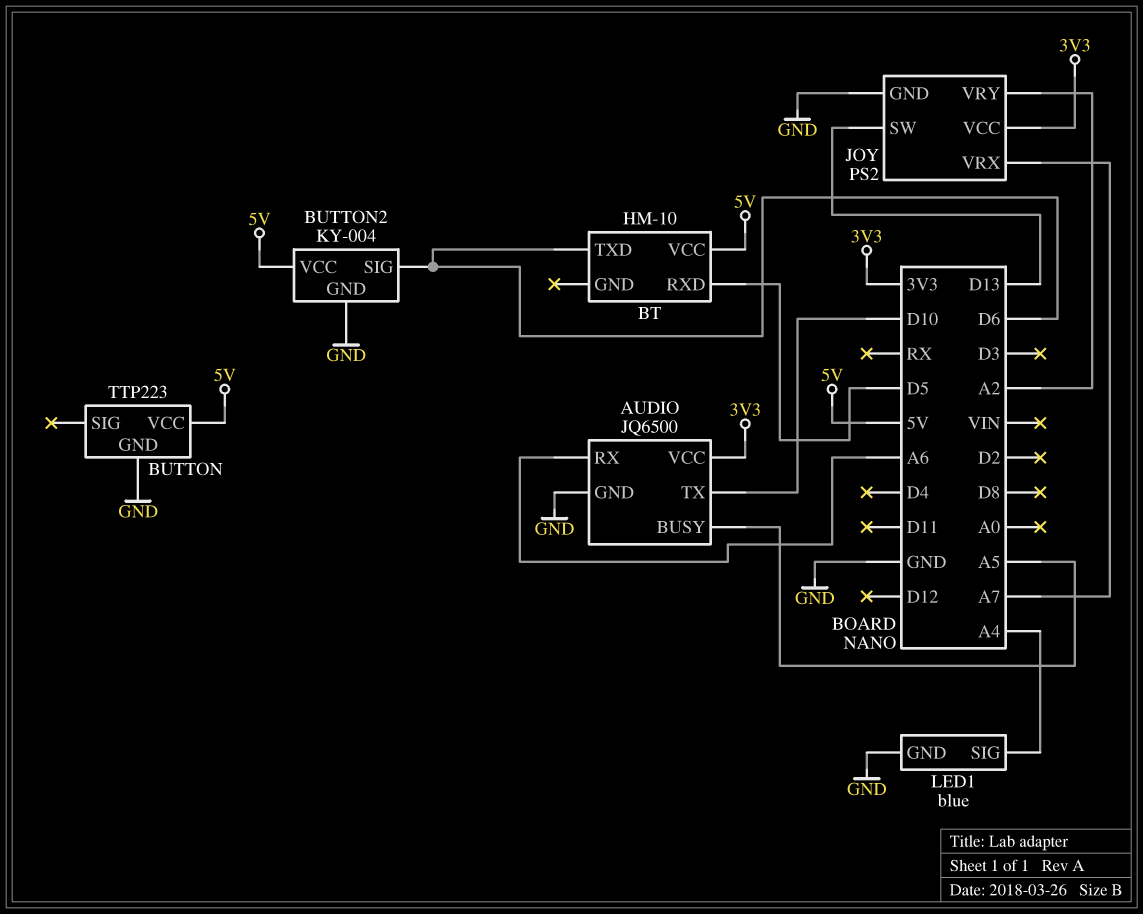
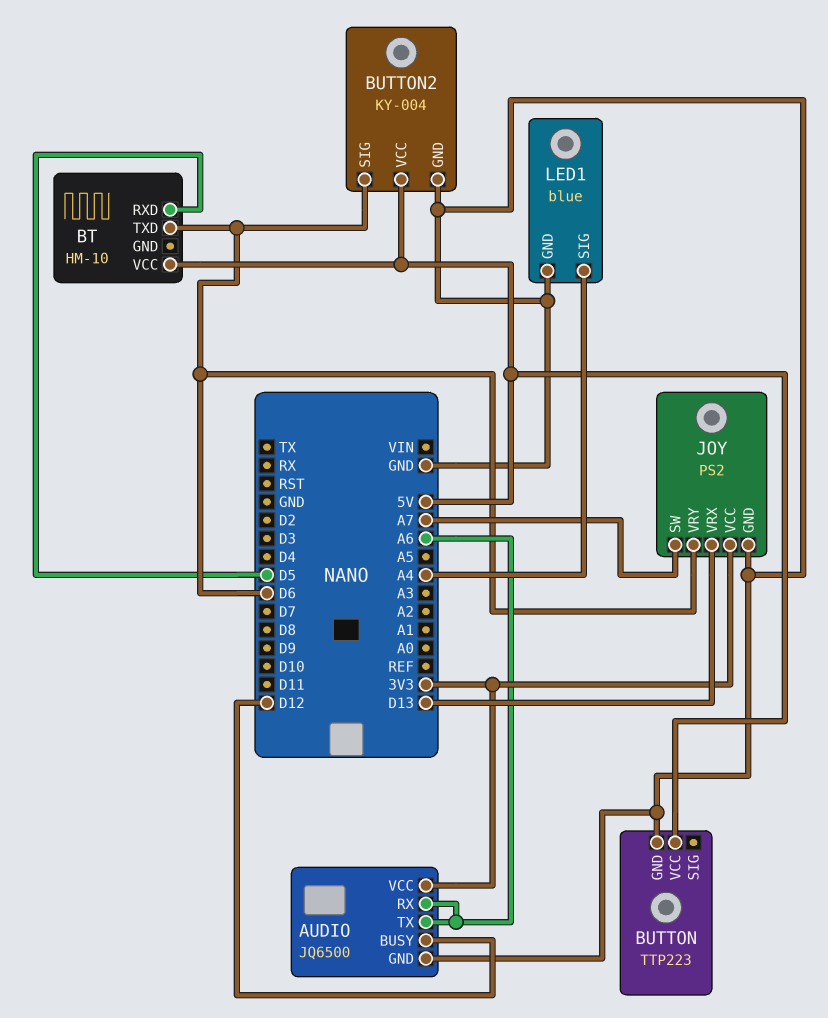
AUDIO pin BUSY: A5 -> D12
AUDIO pin TX: D10 -> A6
JOY pin SW: D13 -> A7
JOY pin VRX: A7 -> D13
JOY pin VRY: A2 -> D6

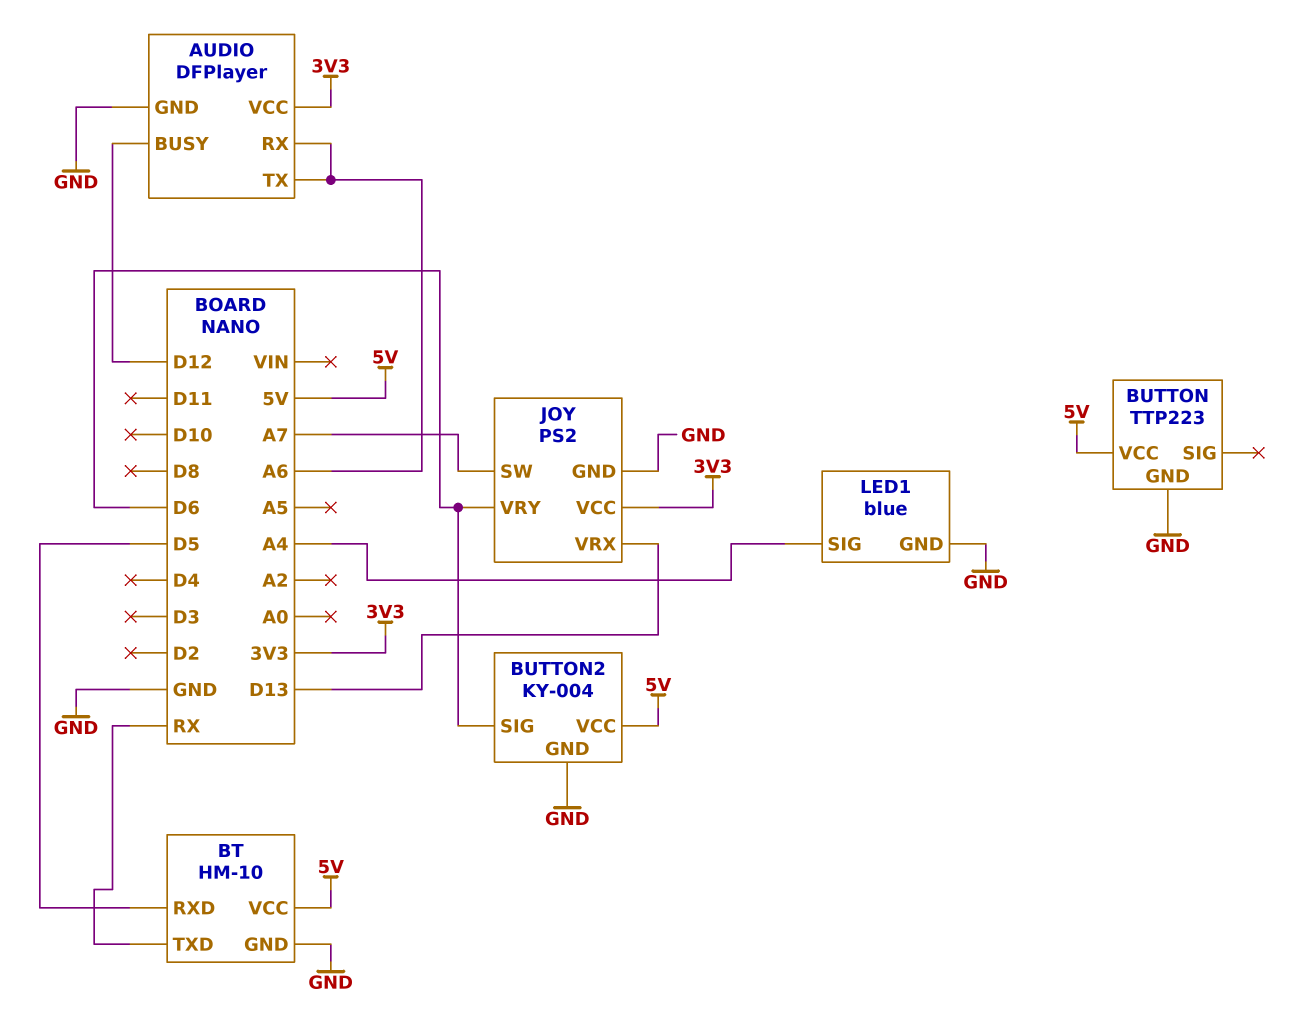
AUDIO: JQ6500 -> DFPlayer
BT pin GND: none -> GND
BT pin TXD: D6 -> RX

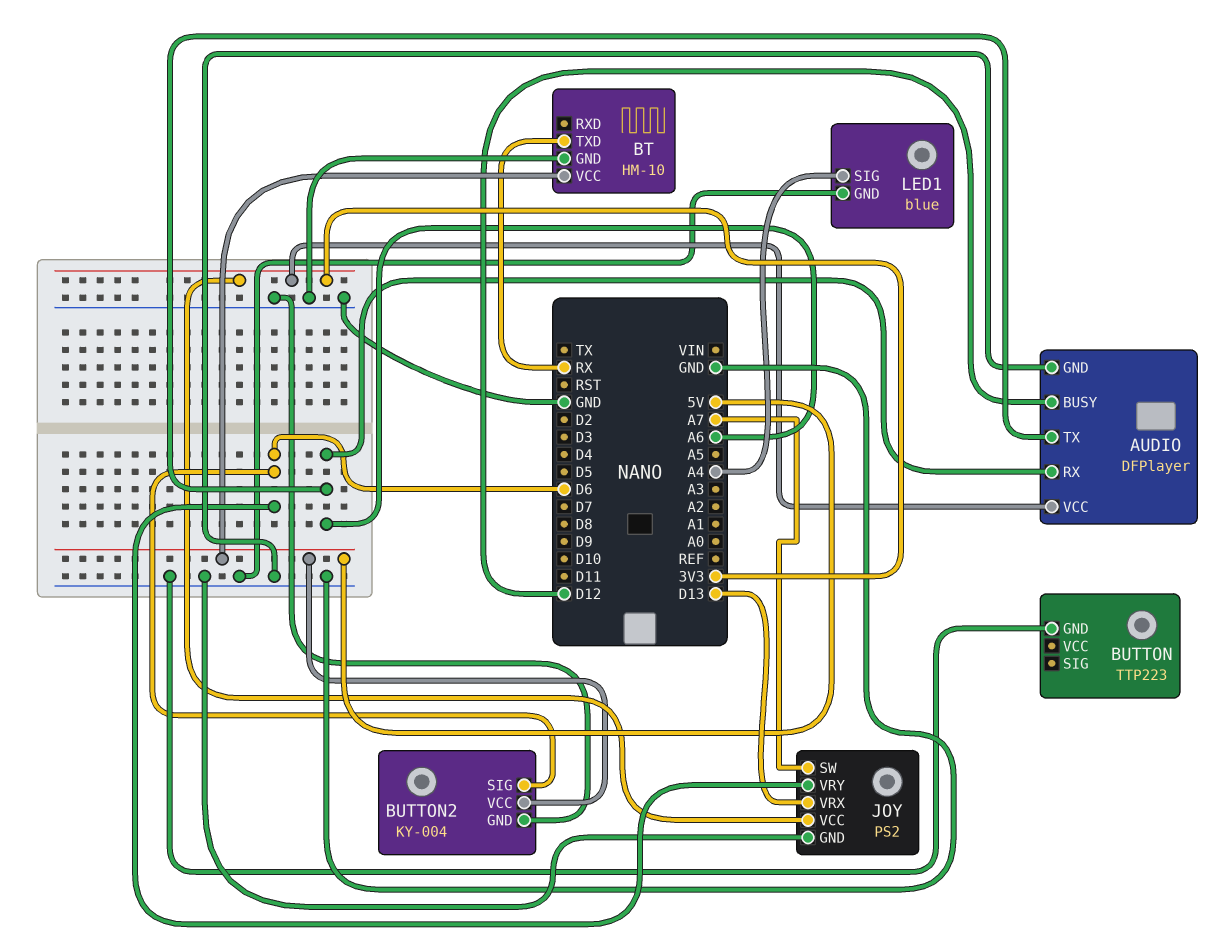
BT pin RXD: D5 -> none
BUTTON pin VCC: 5V -> none

